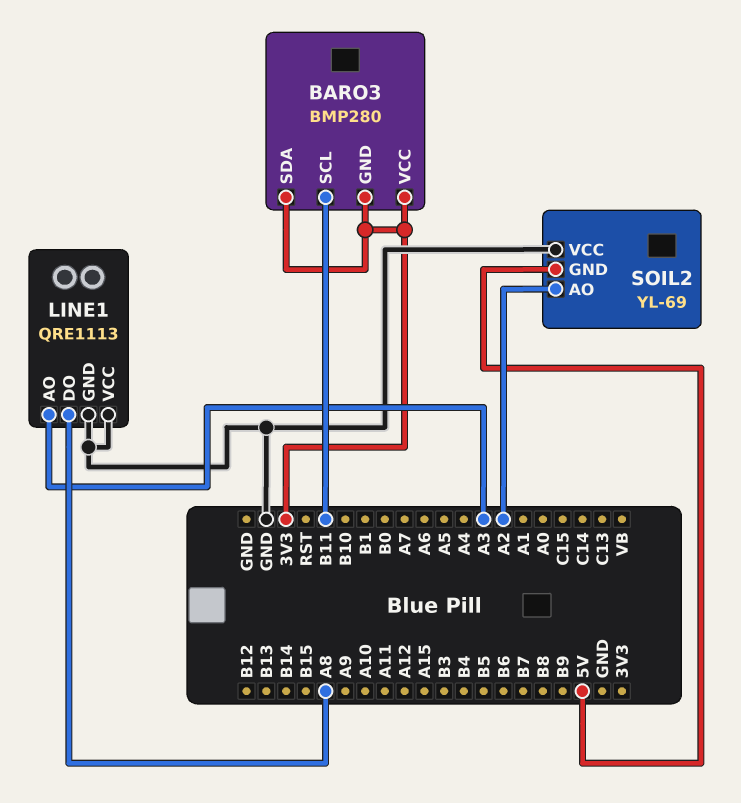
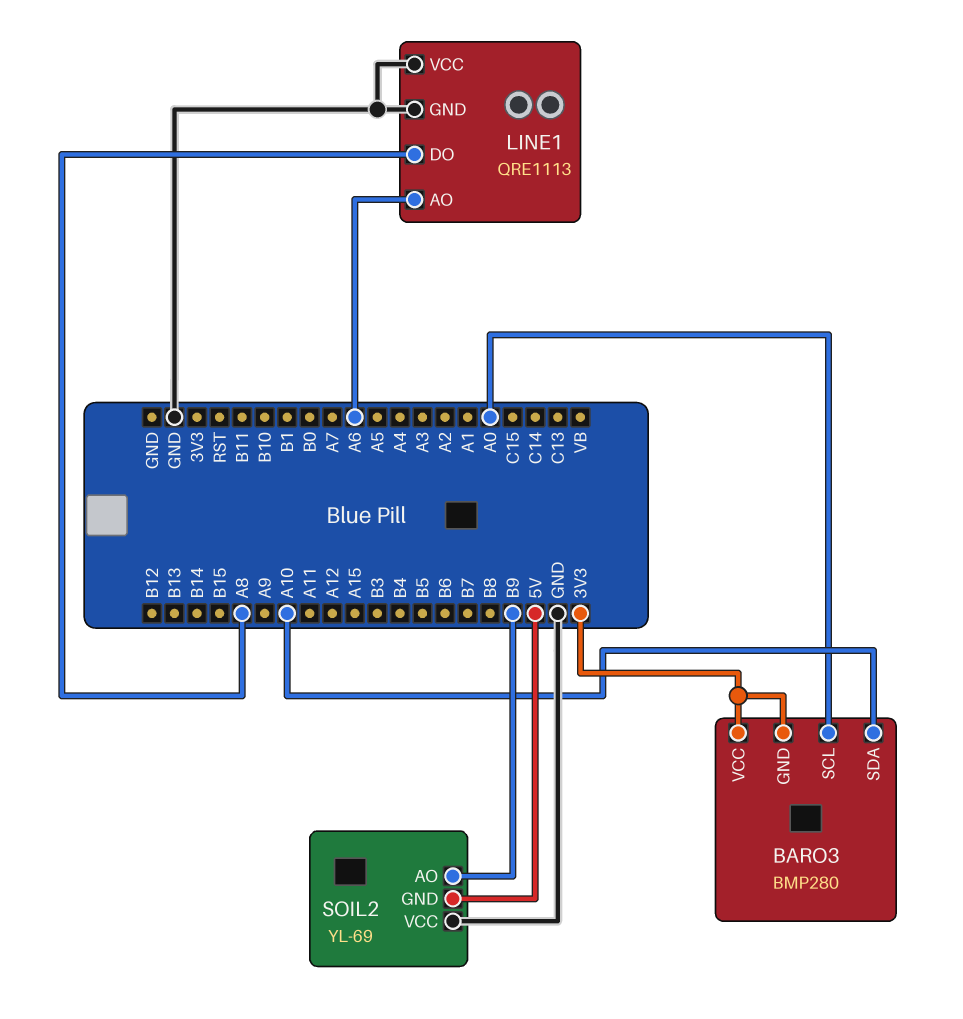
BARO3 pin SCL: B11 -> A0
BARO3 pin SDA: 3V3 -> A10
LINE1 pin AO: A3 -> A6
SOIL2 pin AO: A2 -> B9

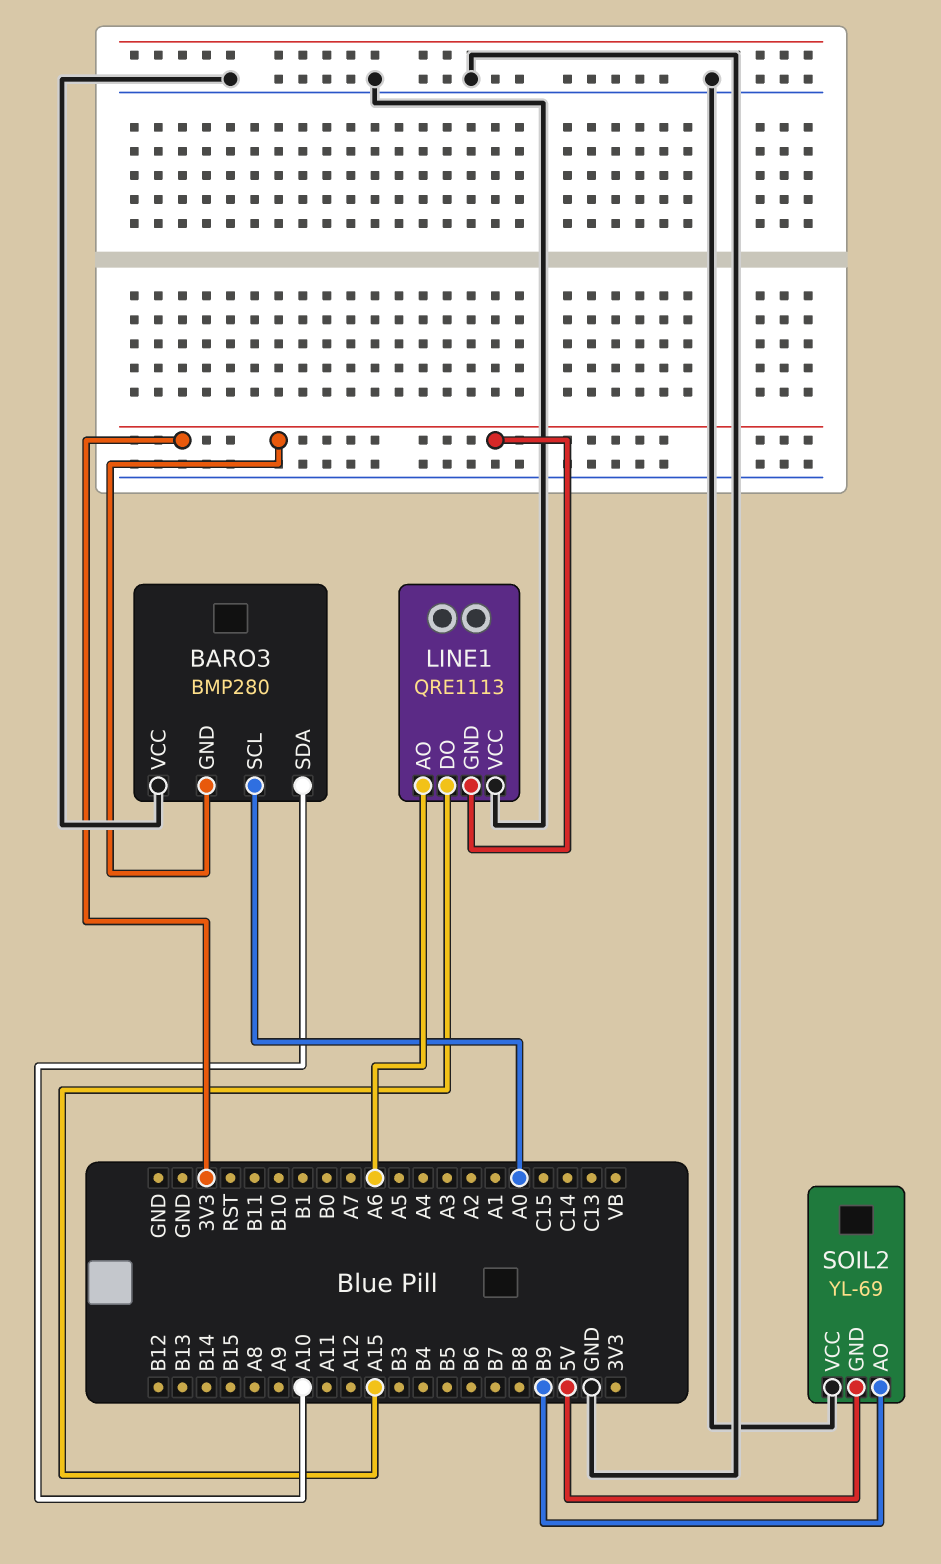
BARO3 pin VCC: 3V3 -> GND
LINE1 pin DO: A8 -> A15
LINE1 pin GND: GND -> 3V3

